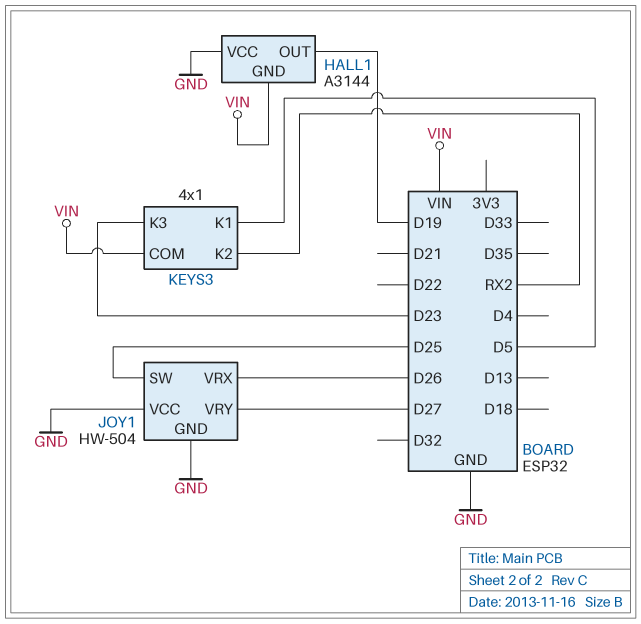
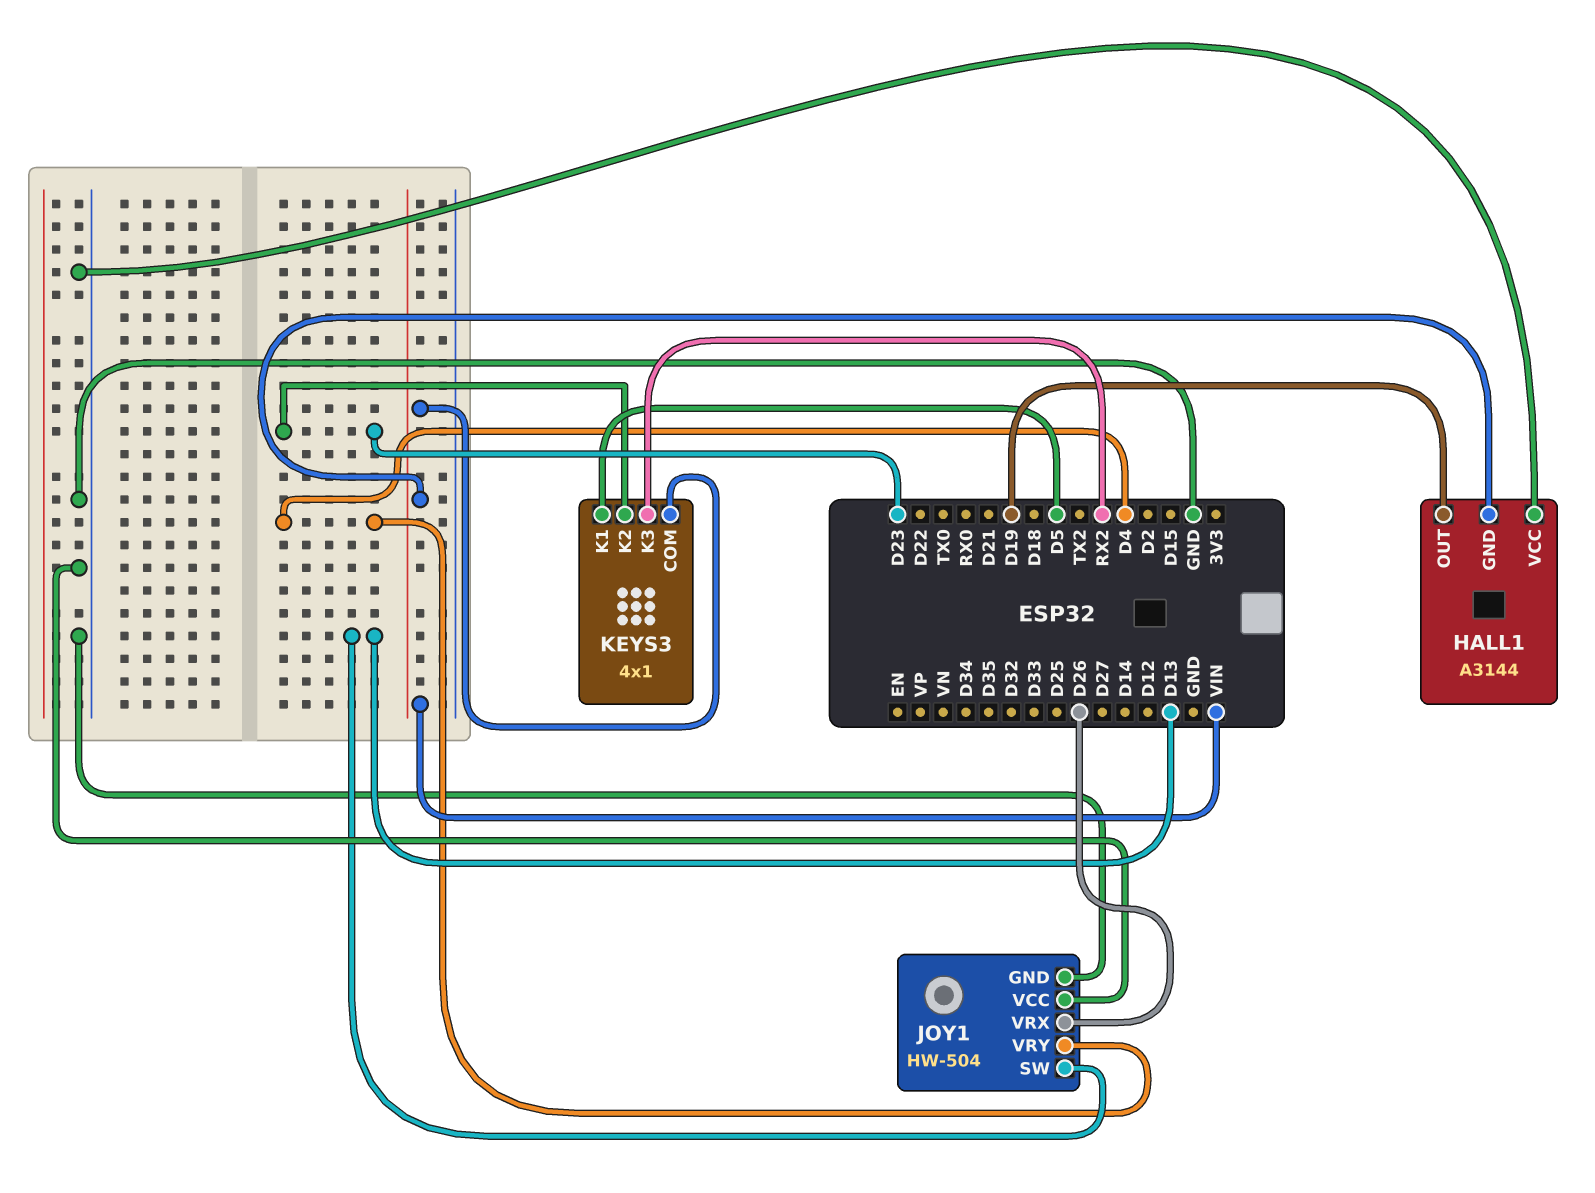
JOY1 pin SW: D25 -> D13
JOY1 pin VRY: D27 -> D4
KEYS3 pin K2: RX2 -> D23
KEYS3 pin K3: D23 -> RX2

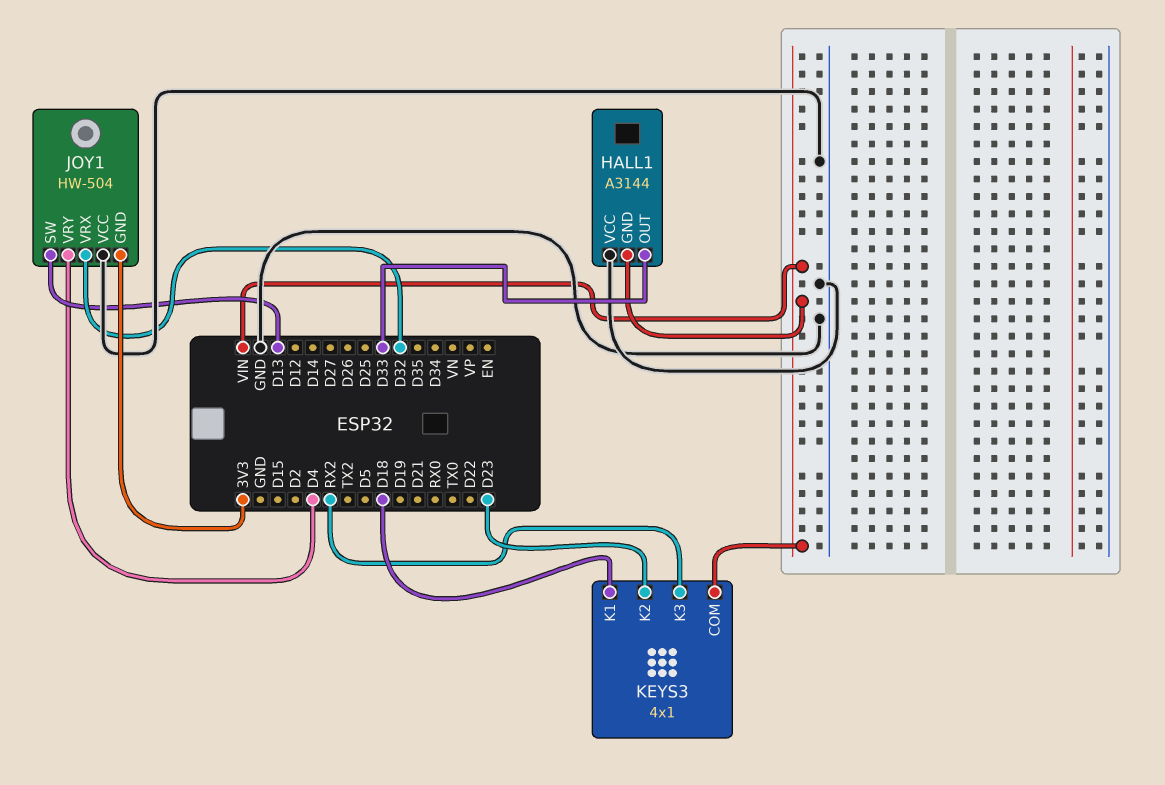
HALL1 pin OUT: D19 -> D33
JOY1 pin GND: GND -> 3V3
JOY1 pin VRX: D26 -> D32
KEYS3 pin K1: D5 -> D18

